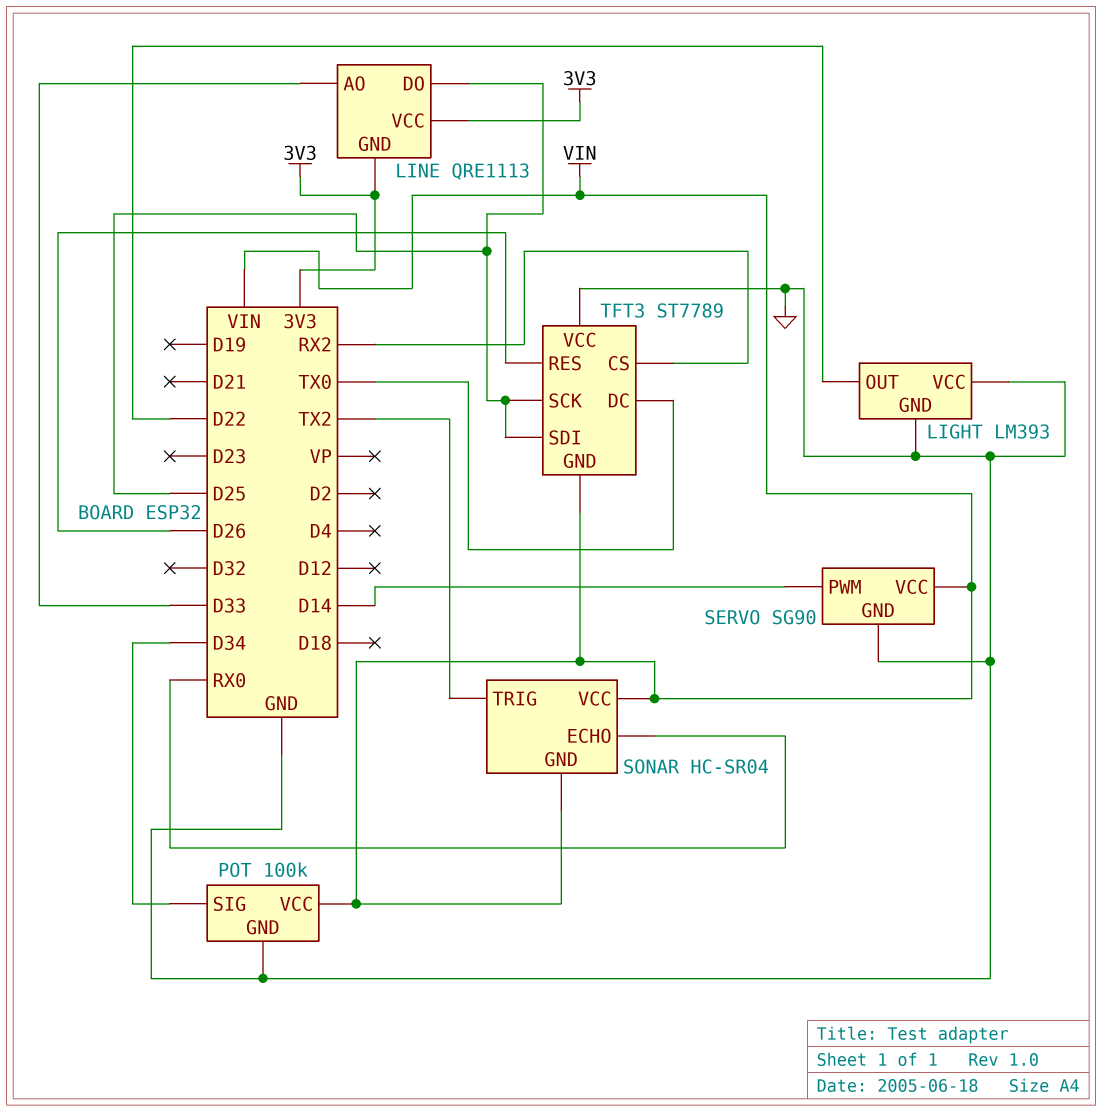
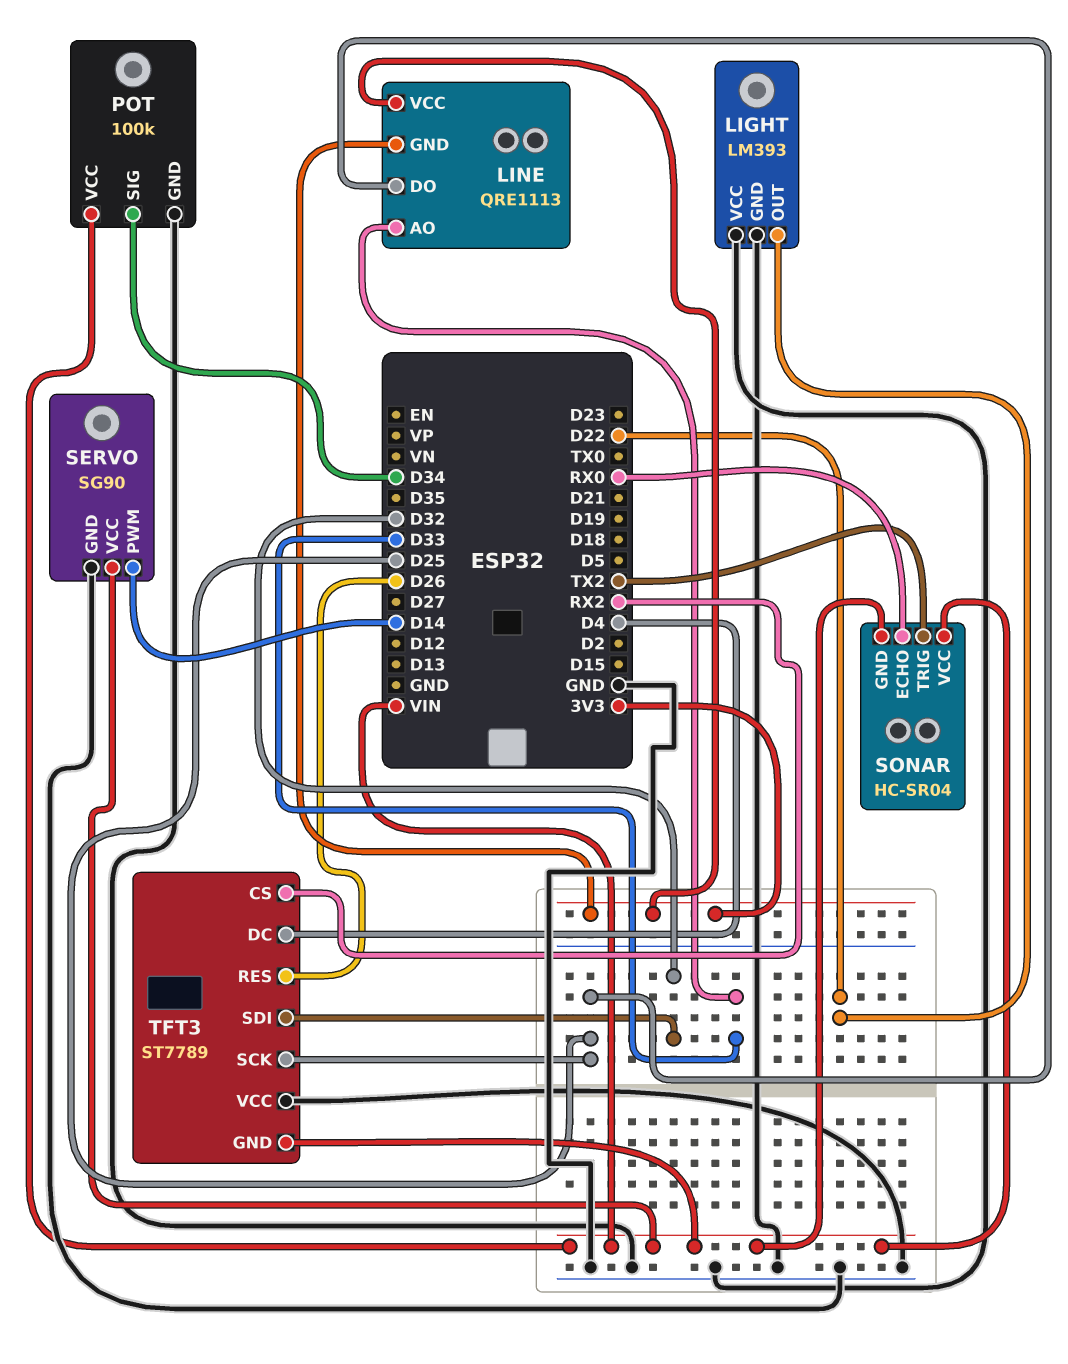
TFT3 pin DC: TX0 -> D4
TFT3 pin SDI: D25 -> D32

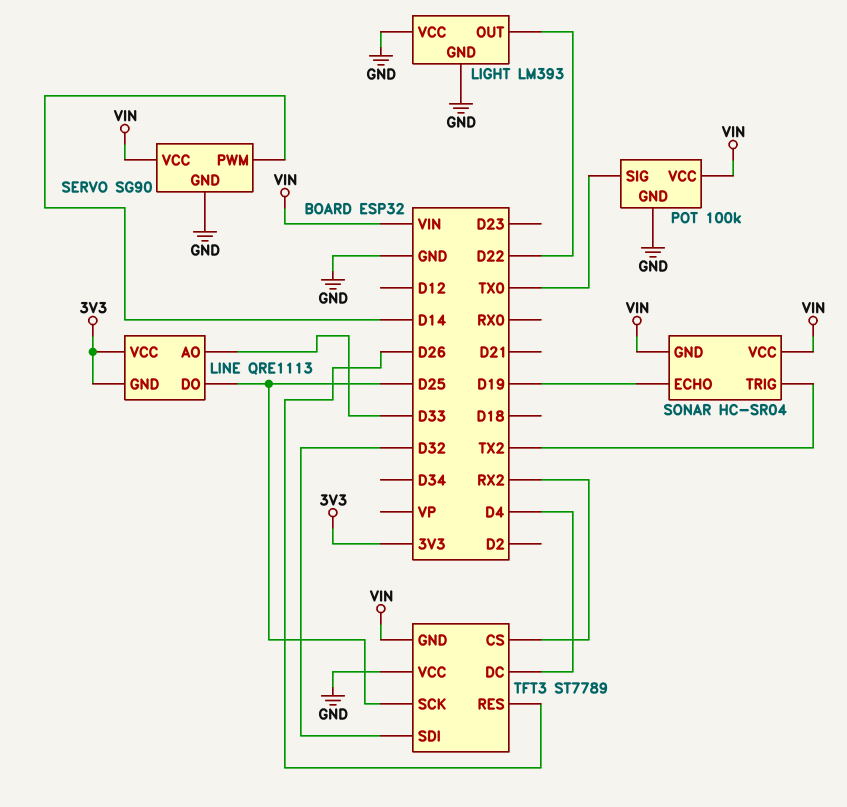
POT pin SIG: D34 -> TX0
SONAR pin ECHO: RX0 -> D19

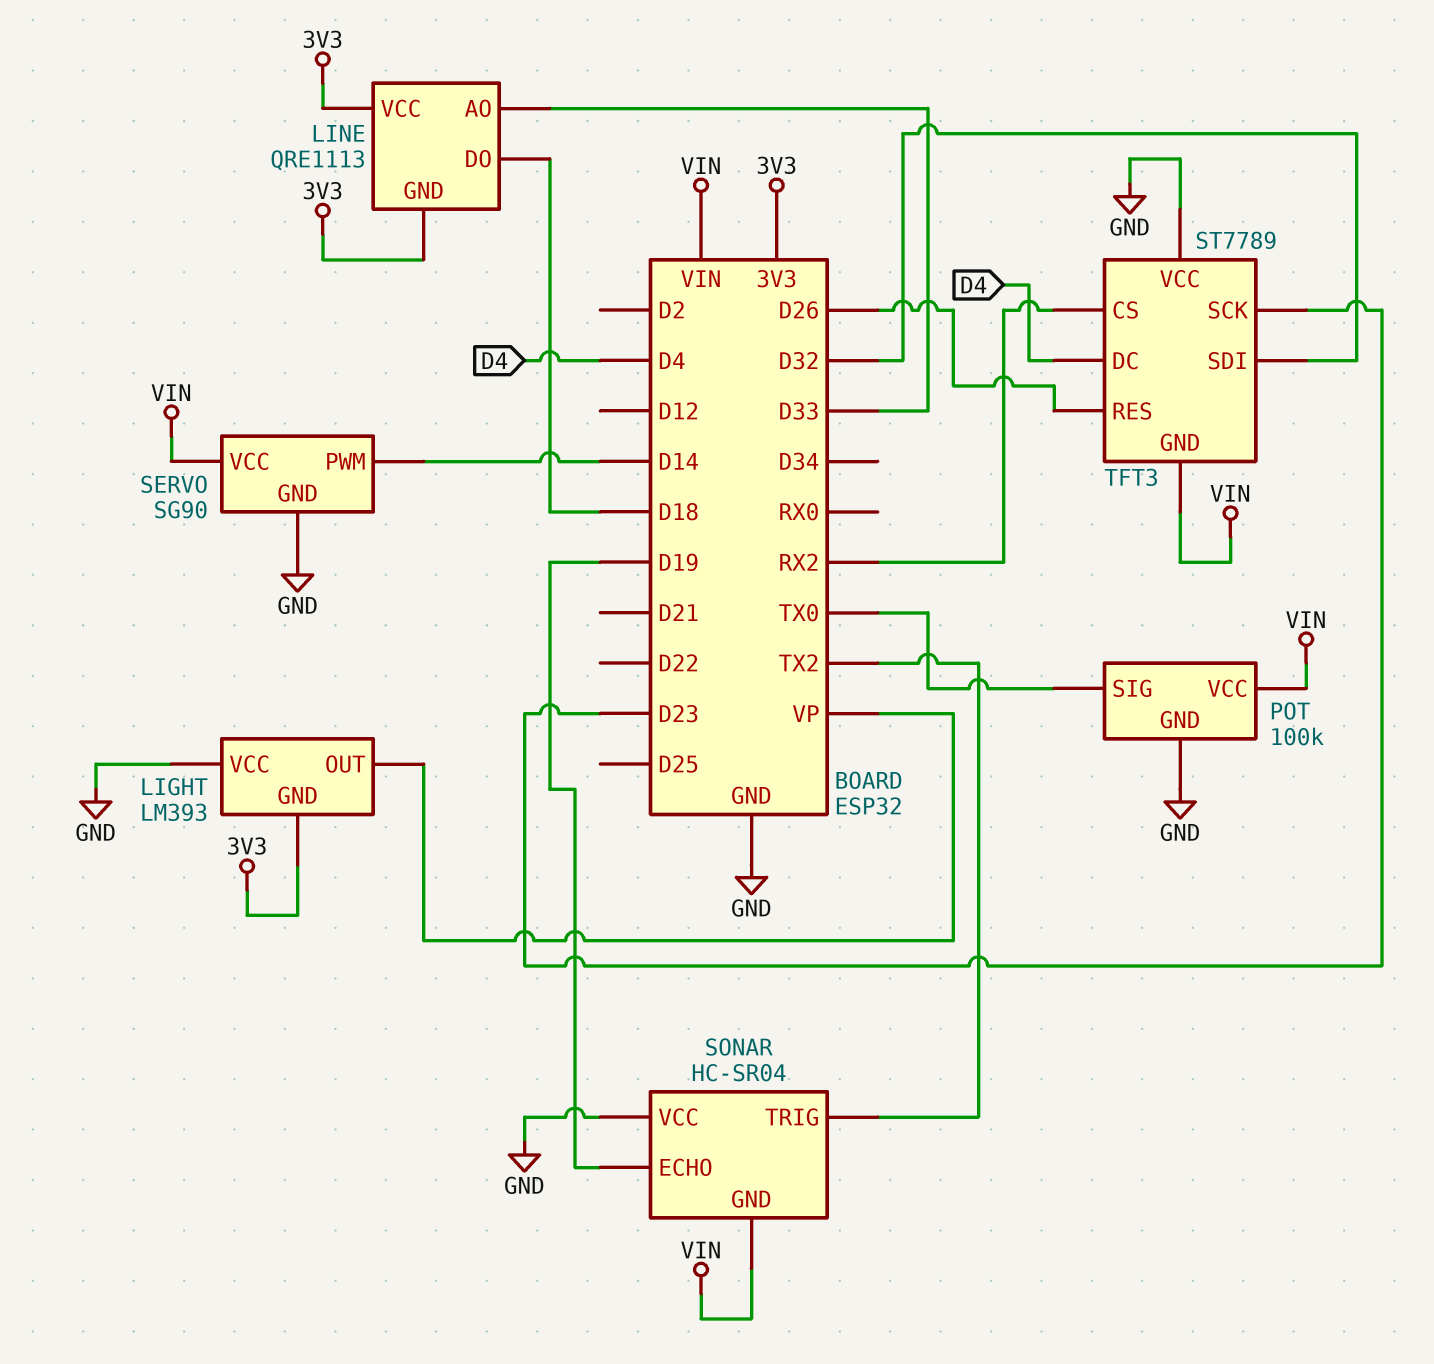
LIGHT pin GND: GND -> 3V3
LIGHT pin OUT: D22 -> VP
LINE pin DO: D25 -> D18
SONAR pin VCC: VIN -> GND
TFT3 pin SCK: D25 -> D23

